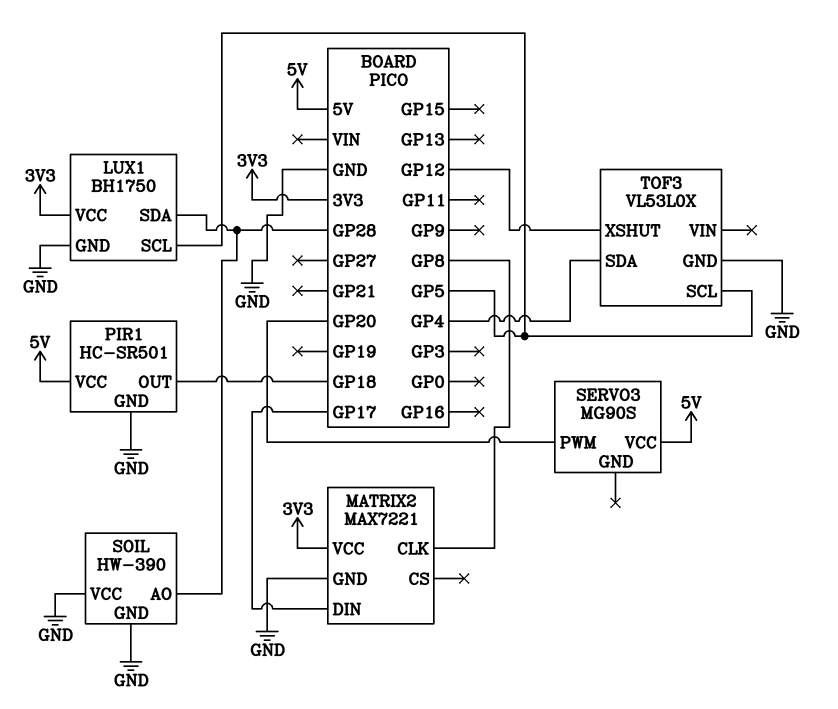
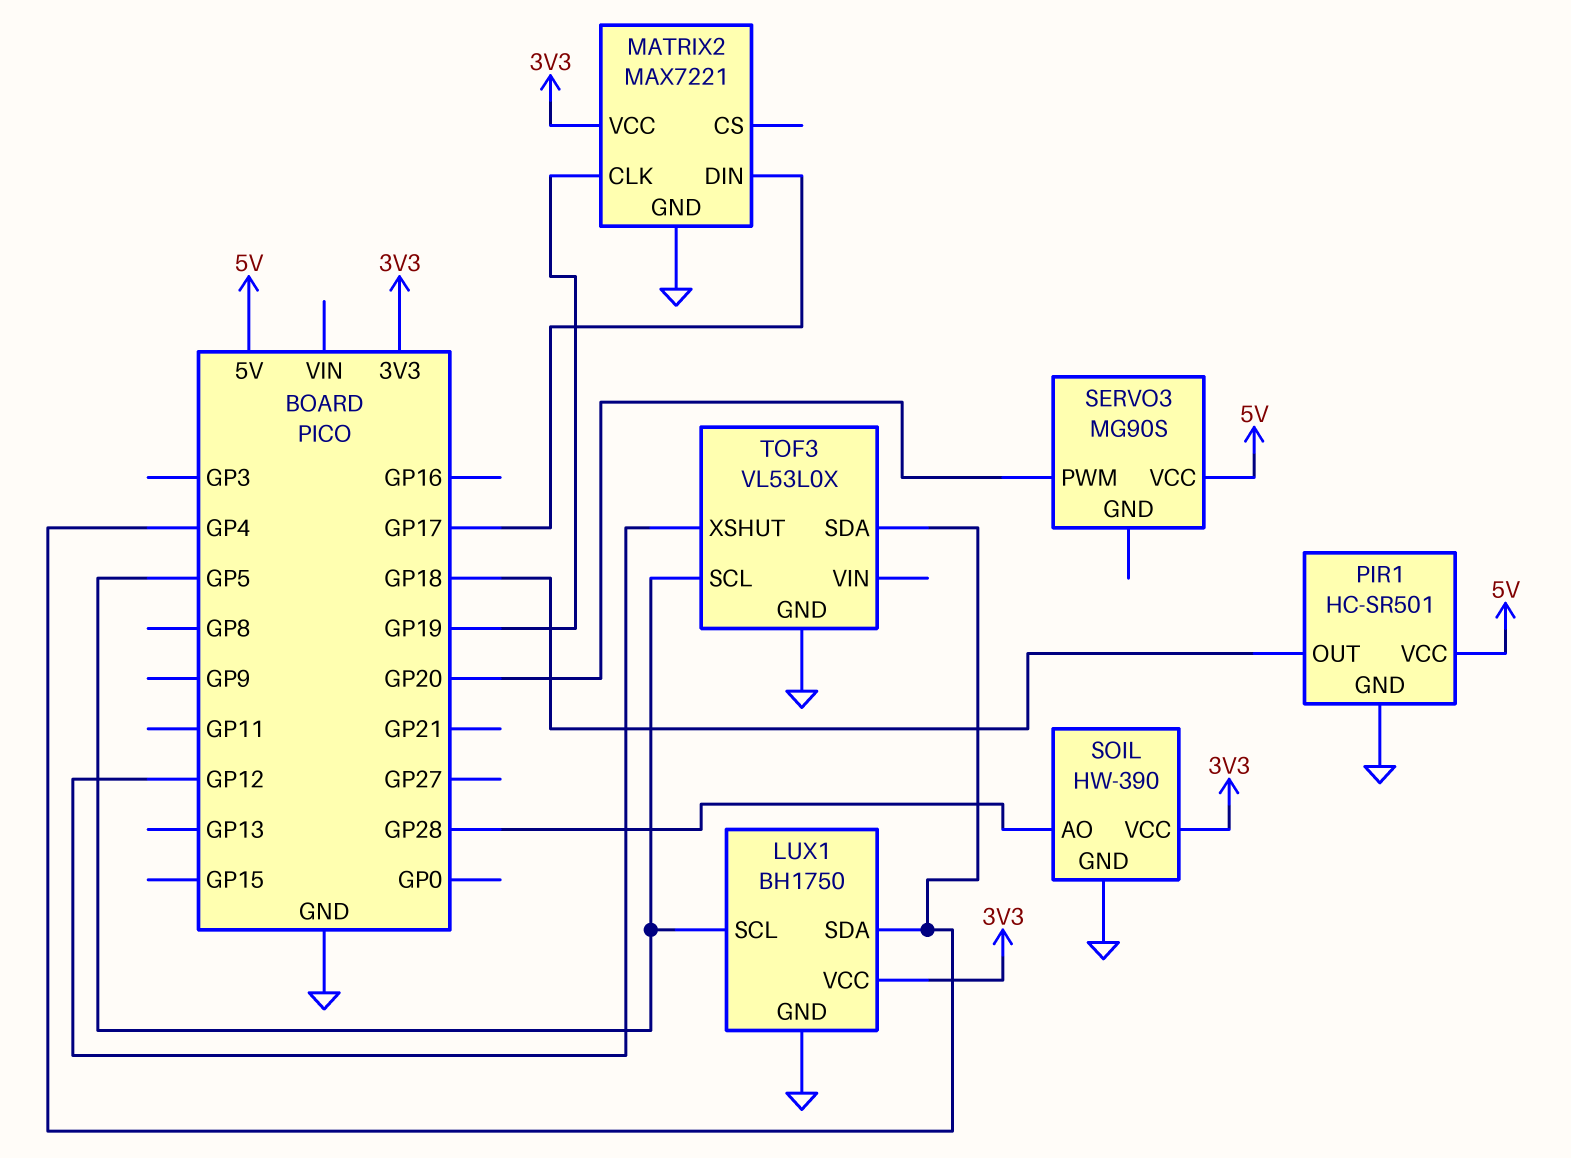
LUX1 pin SDA: GP28 -> GP4
MATRIX2 pin CLK: GP8 -> GP19
SOIL pin VCC: GND -> 3V3

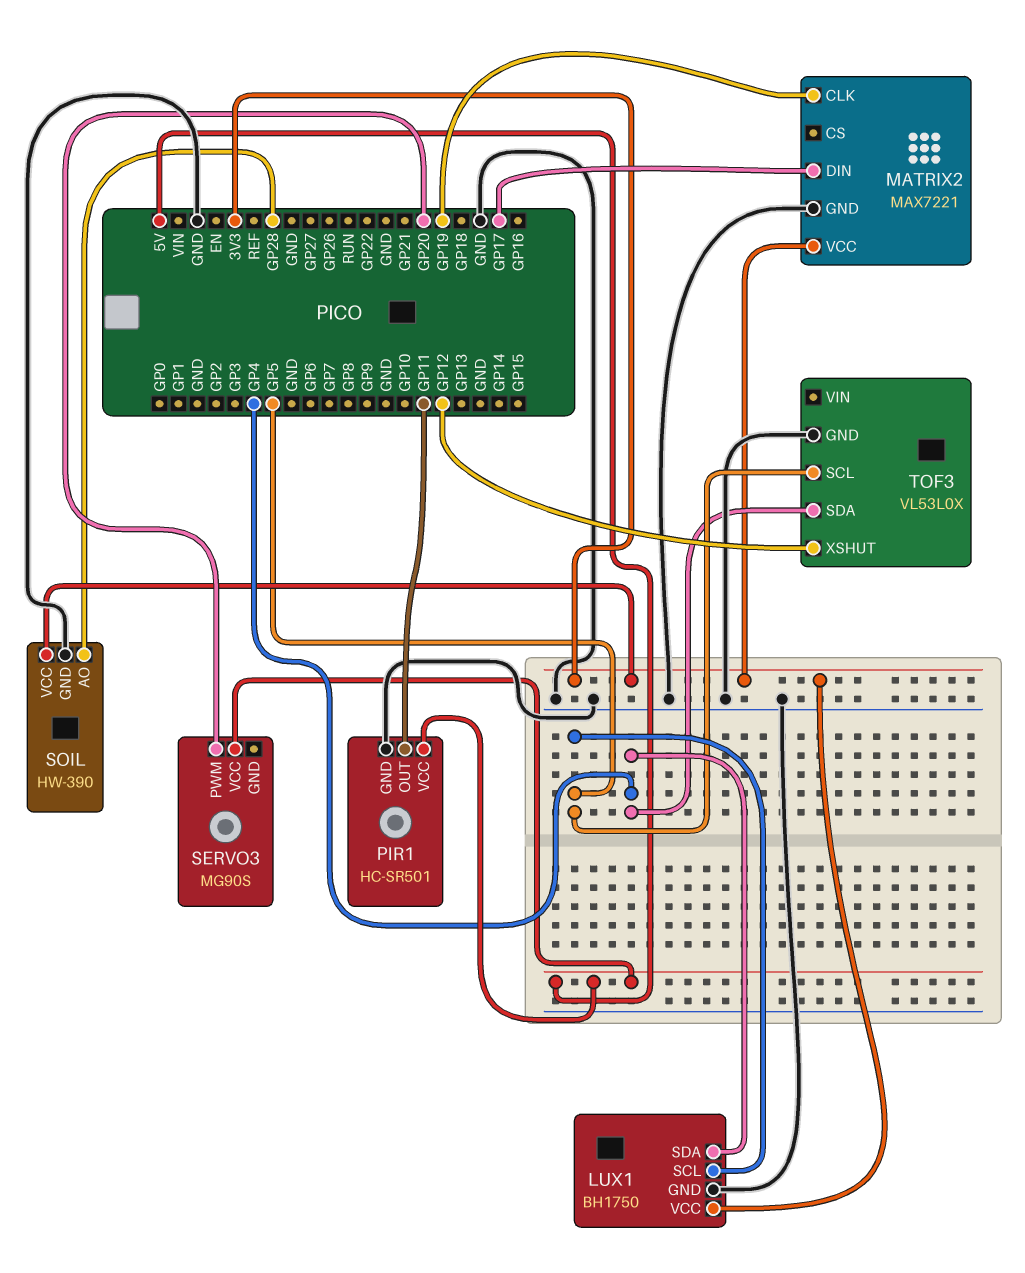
PIR1 pin OUT: GP18 -> GP11

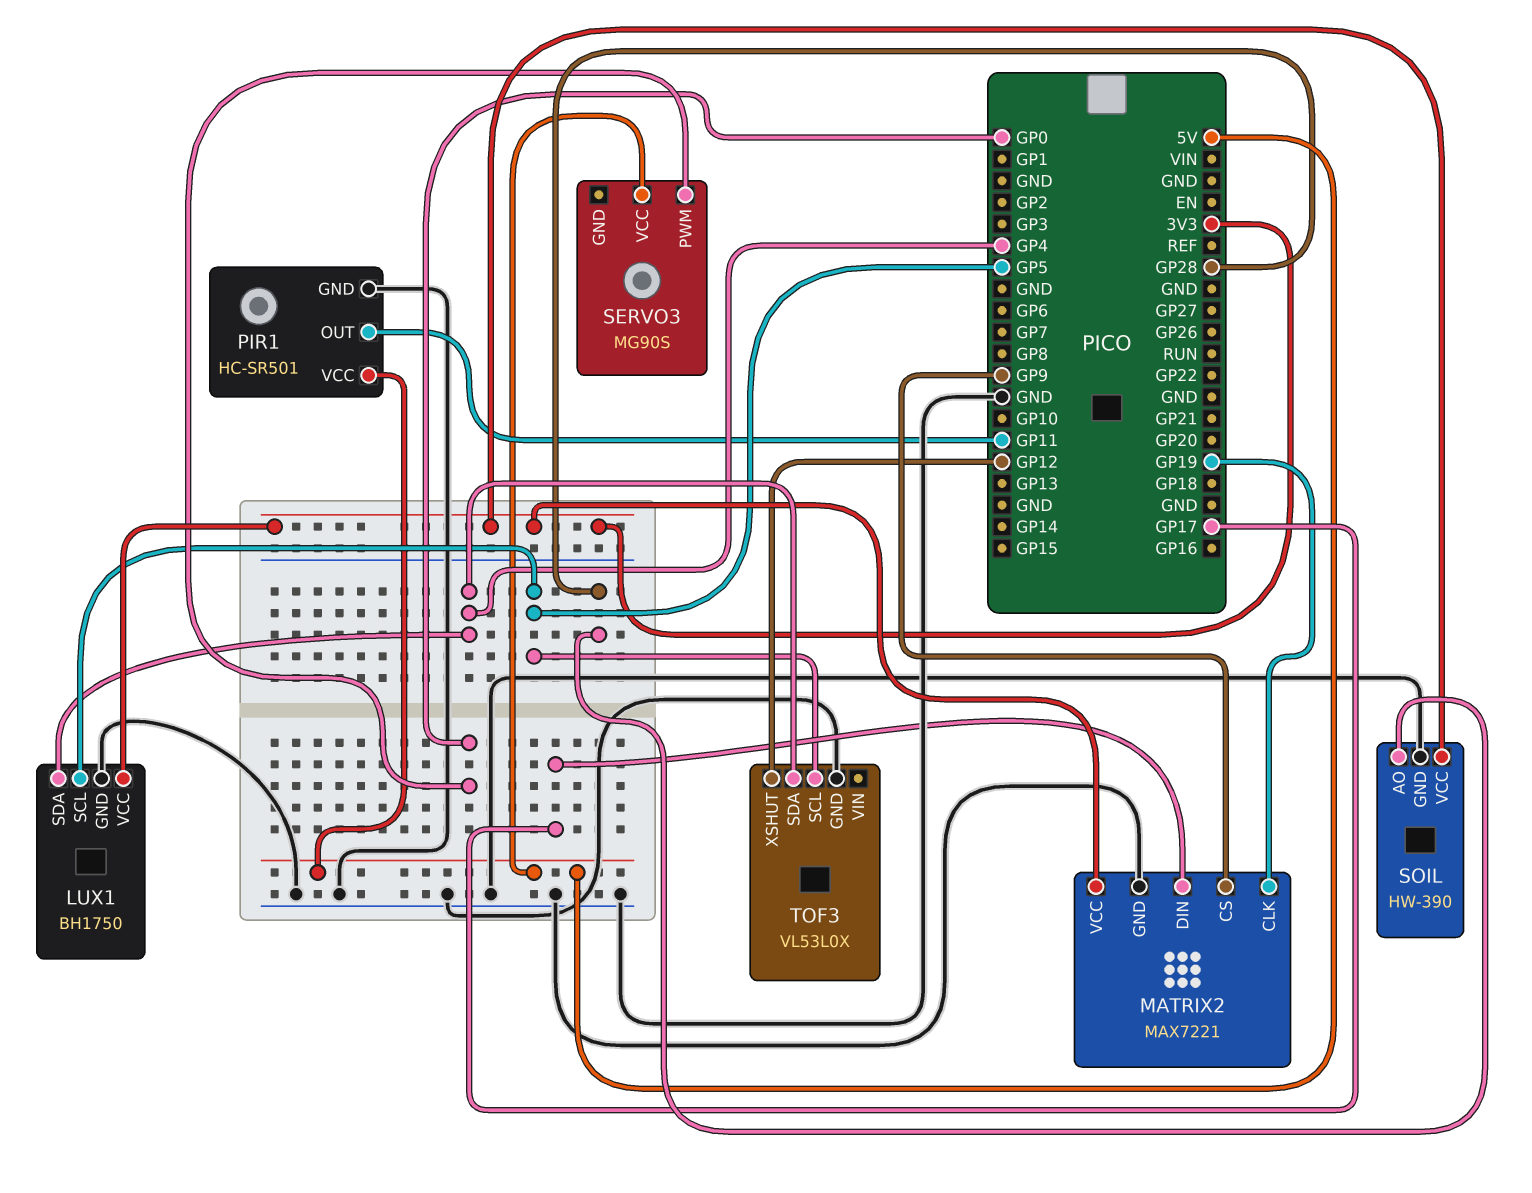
MATRIX2 pin CS: none -> GP9
SERVO3 pin PWM: GP20 -> GP0

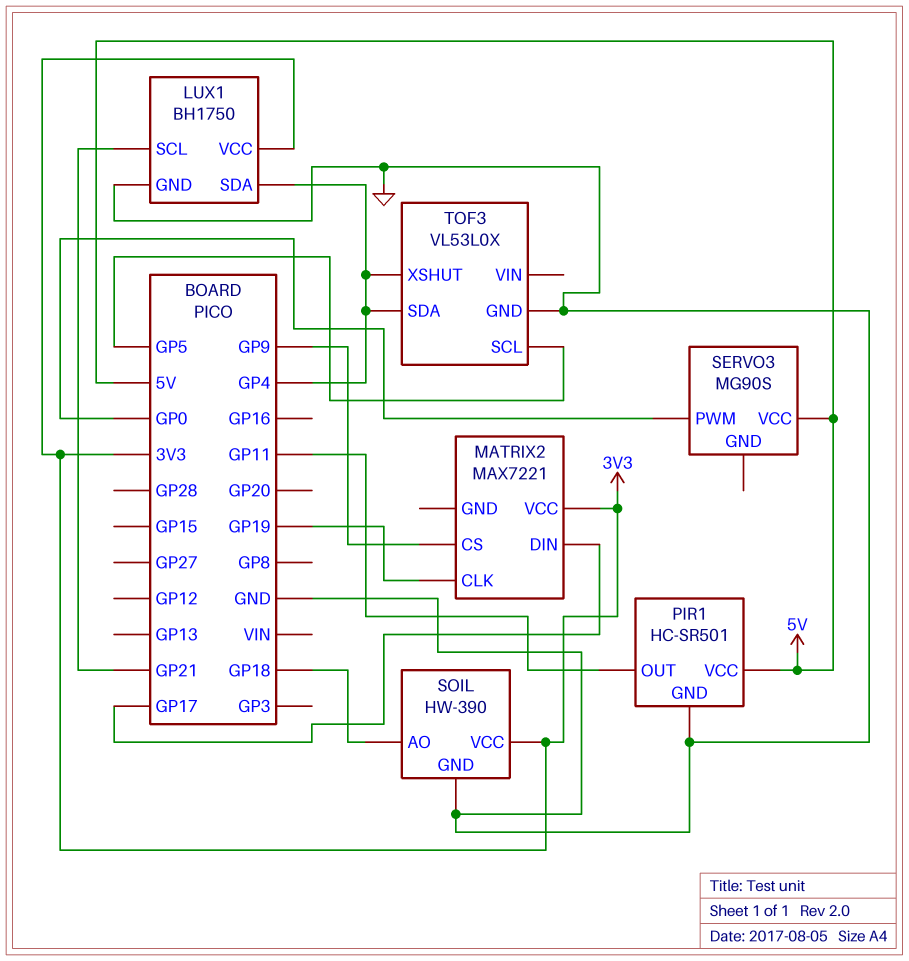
LUX1 pin SCL: GP5 -> GP21
MATRIX2 pin GND: GND -> none
SOIL pin AO: GP28 -> GP18
TOF3 pin XSHUT: GP12 -> GP4

